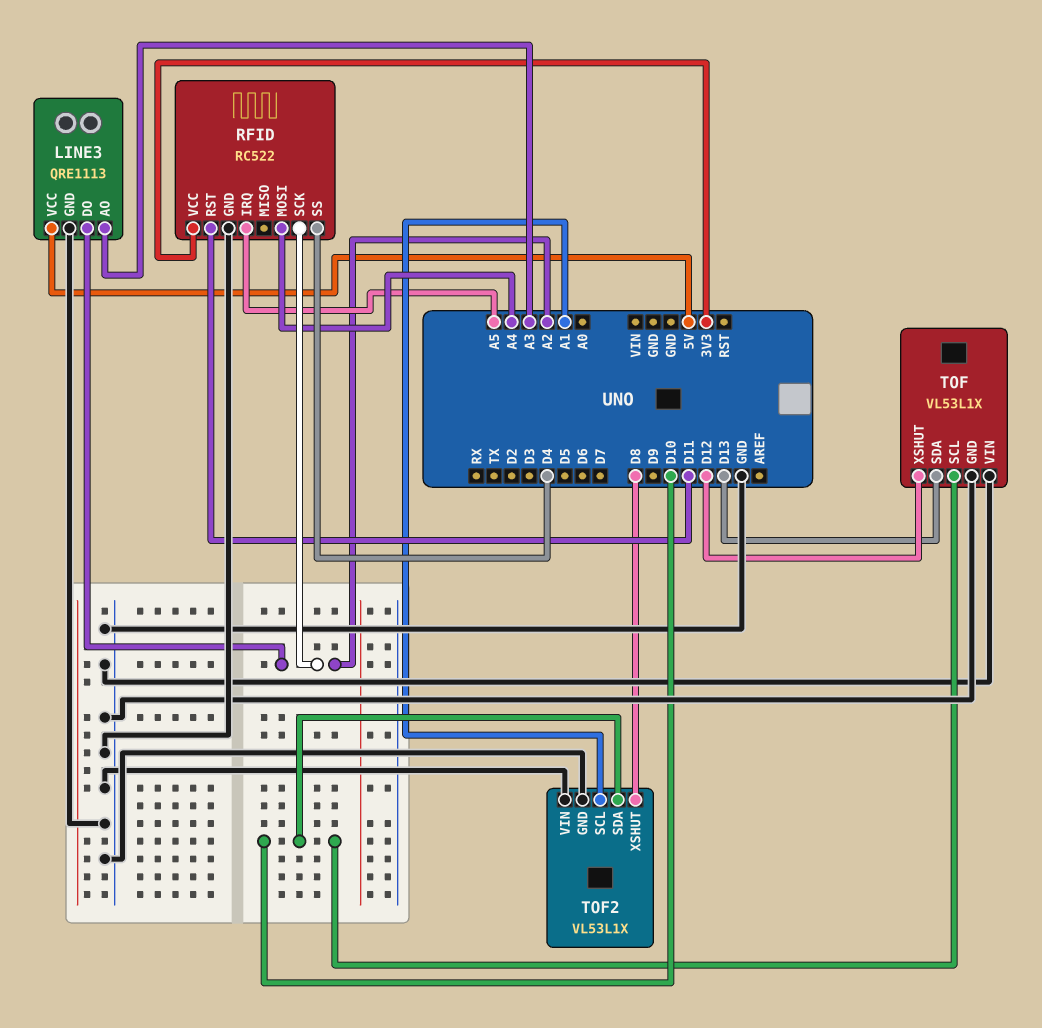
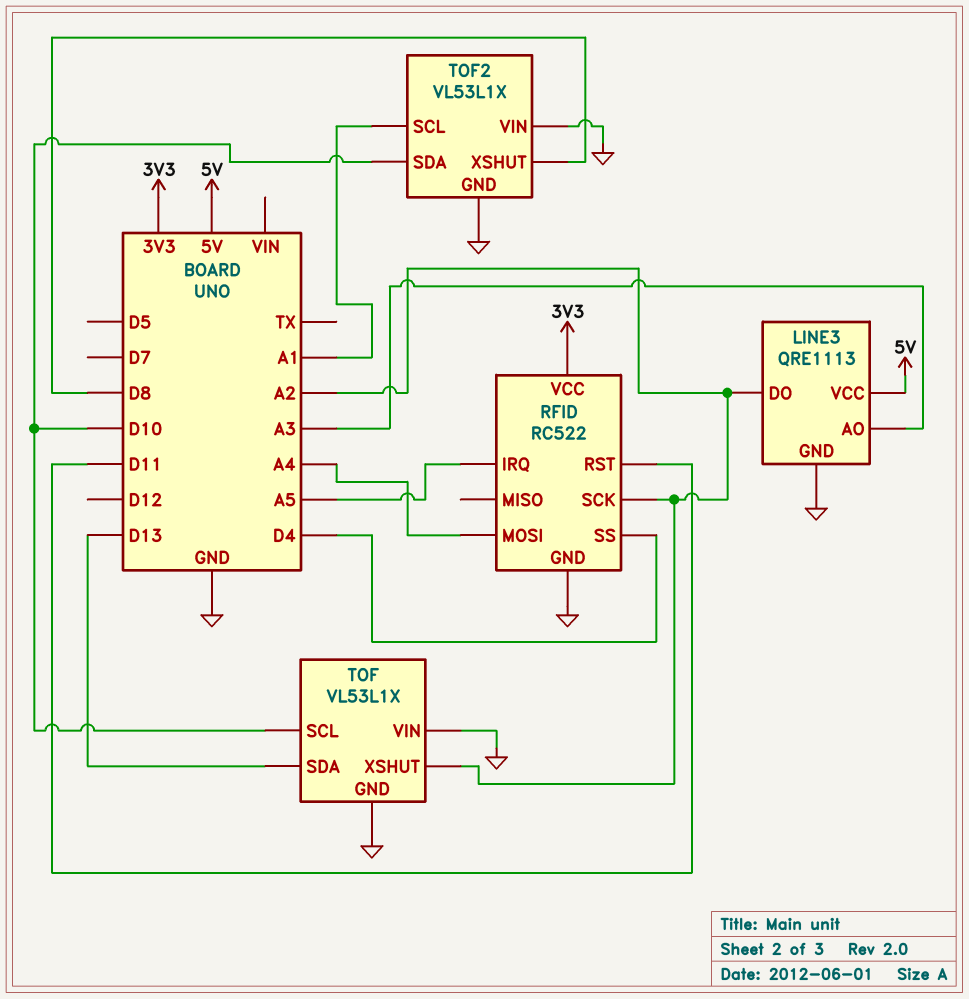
TOF pin XSHUT: D12 -> A2

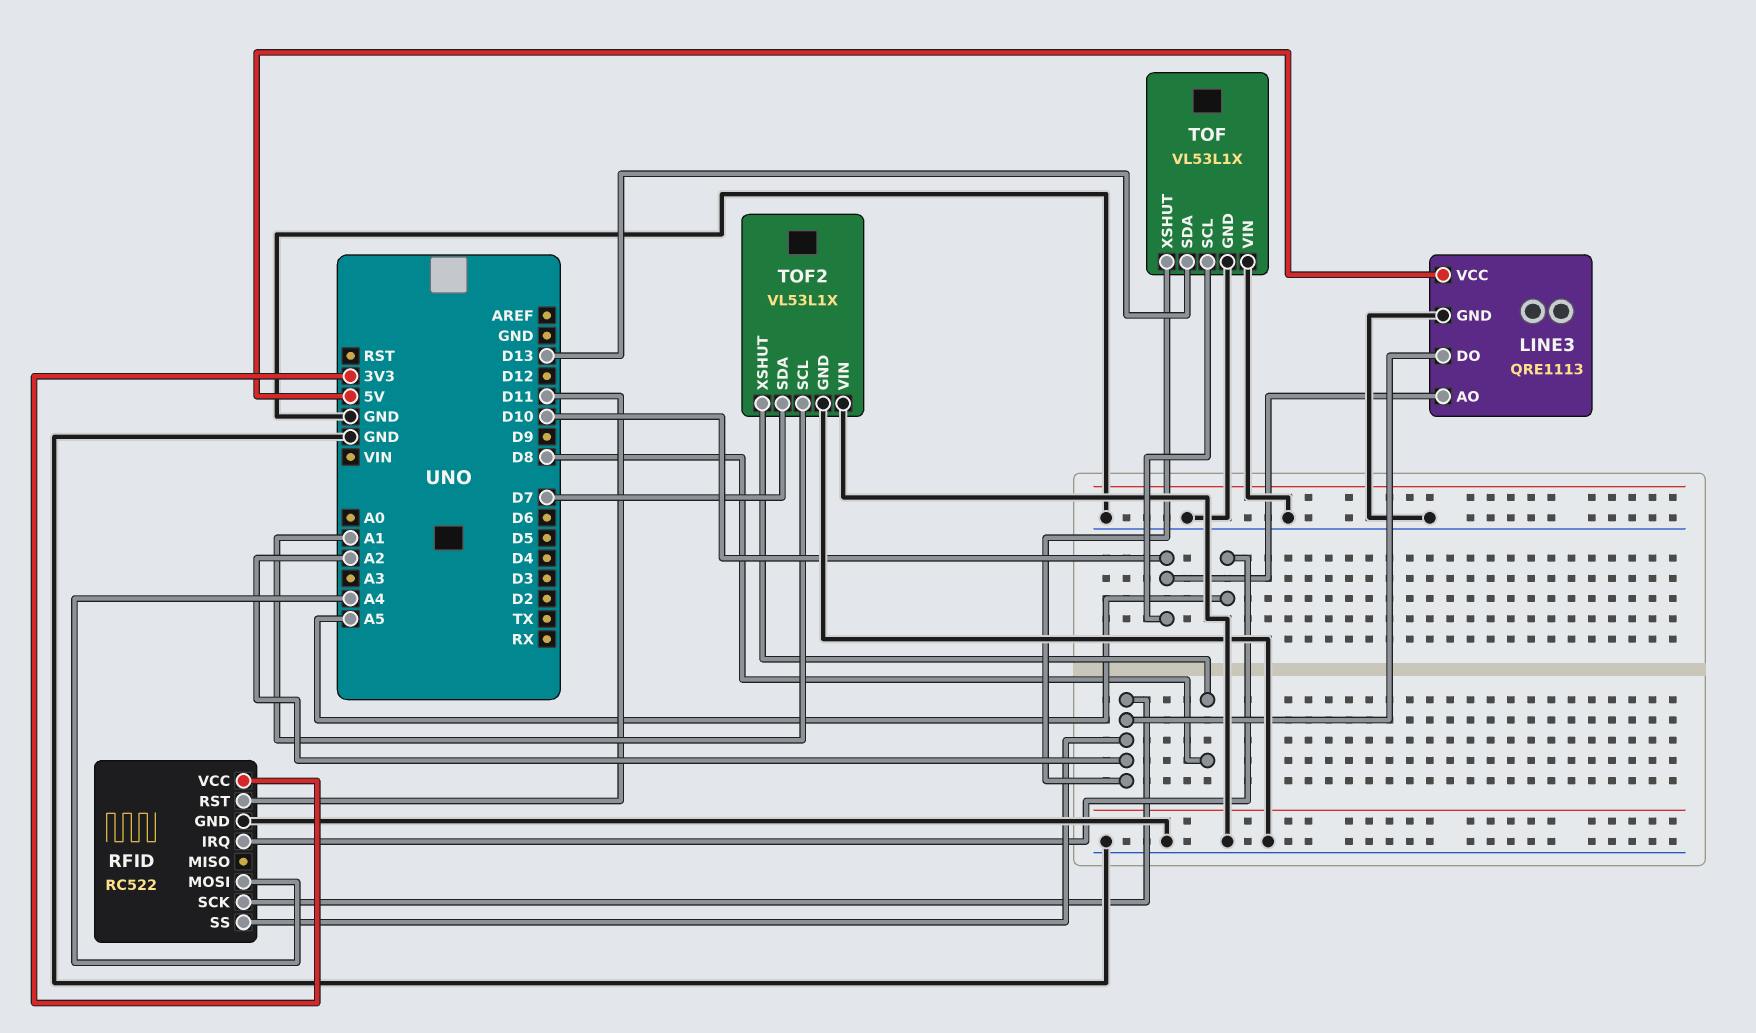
LINE3 pin AO: A3 -> D10
RFID pin SS: D4 -> A2
TOF2 pin SDA: D10 -> D7

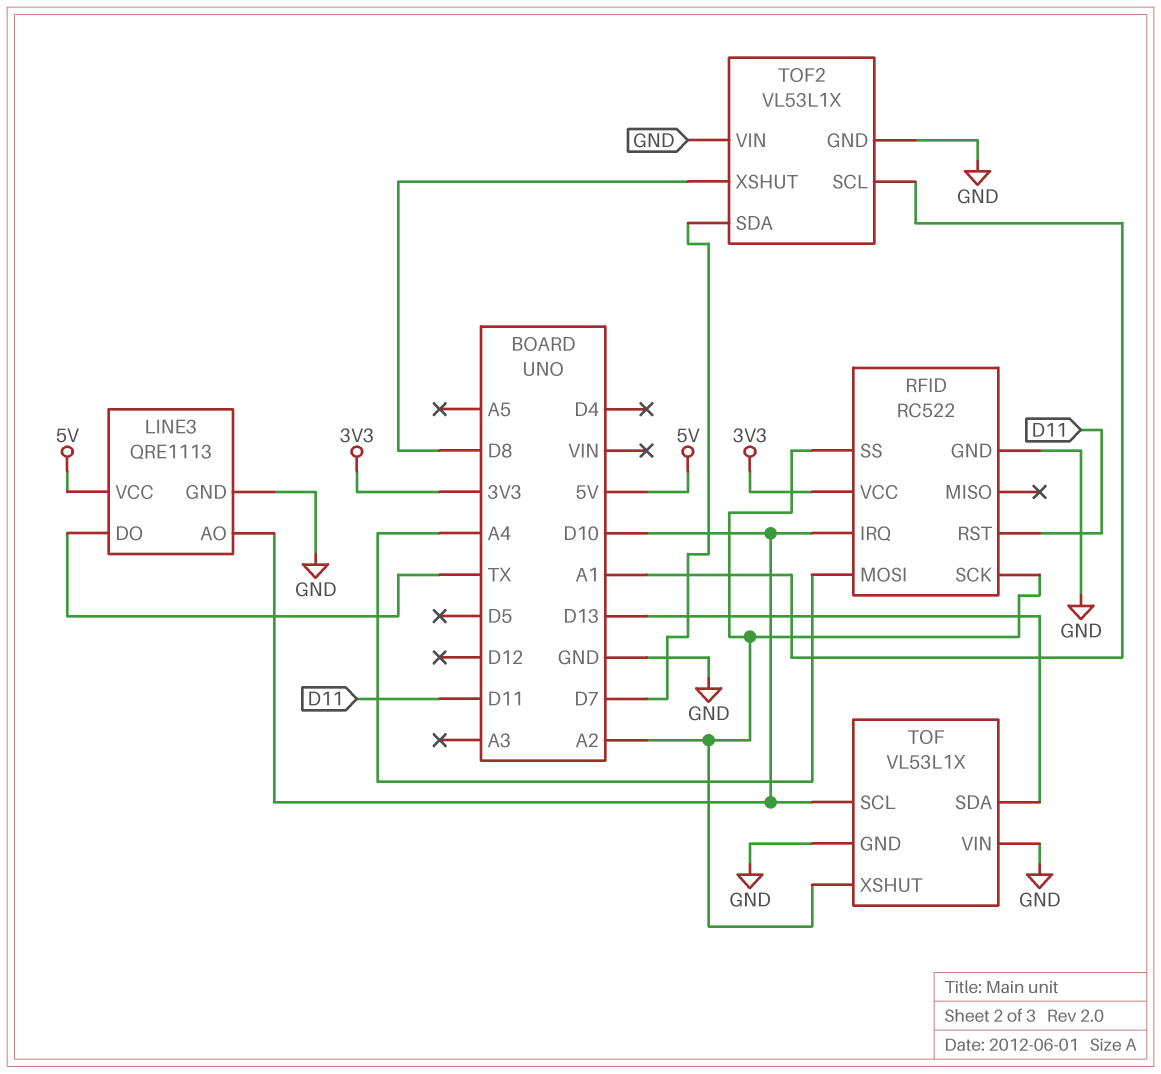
LINE3 pin DO: A2 -> TX
RFID pin IRQ: A5 -> D10

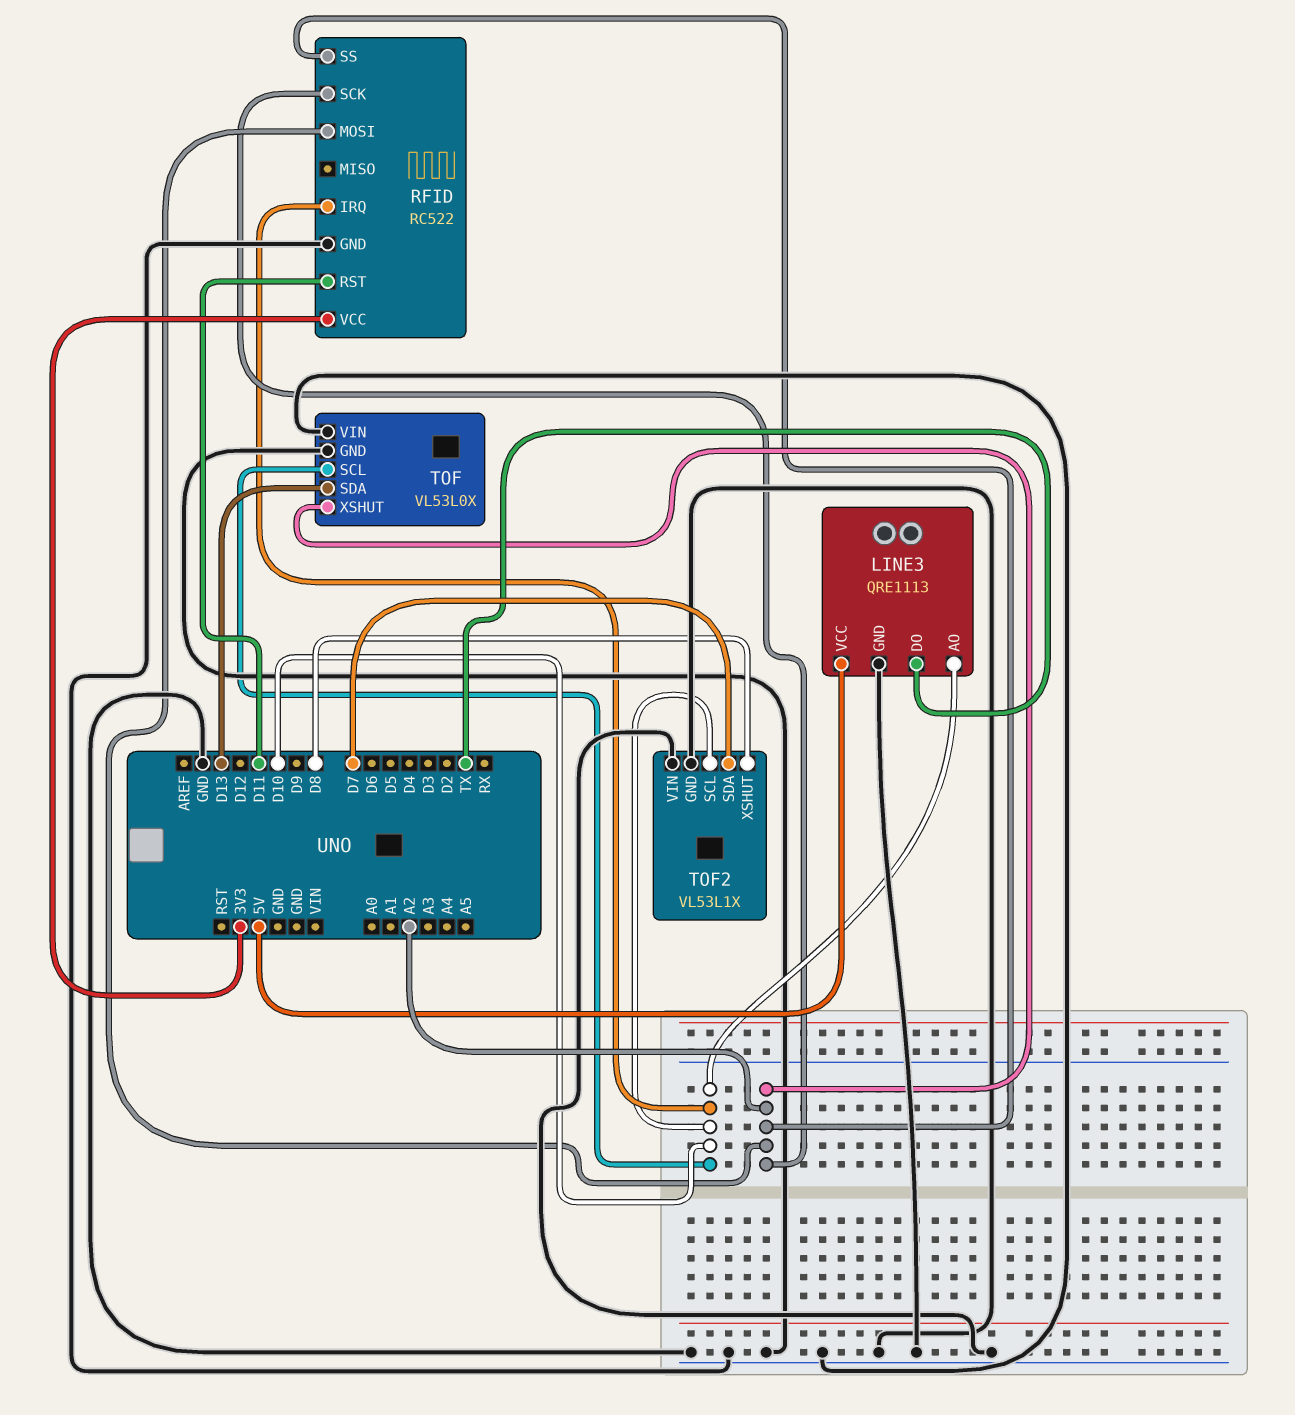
RFID pin MOSI: A4 -> A2
TOF: VL53L1X -> VL53L0X
TOF2 pin SCL: A1 -> D10

